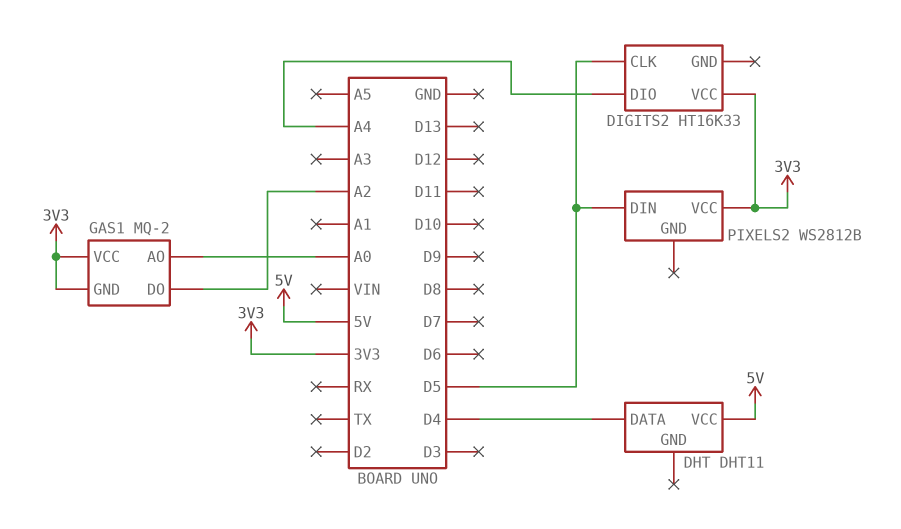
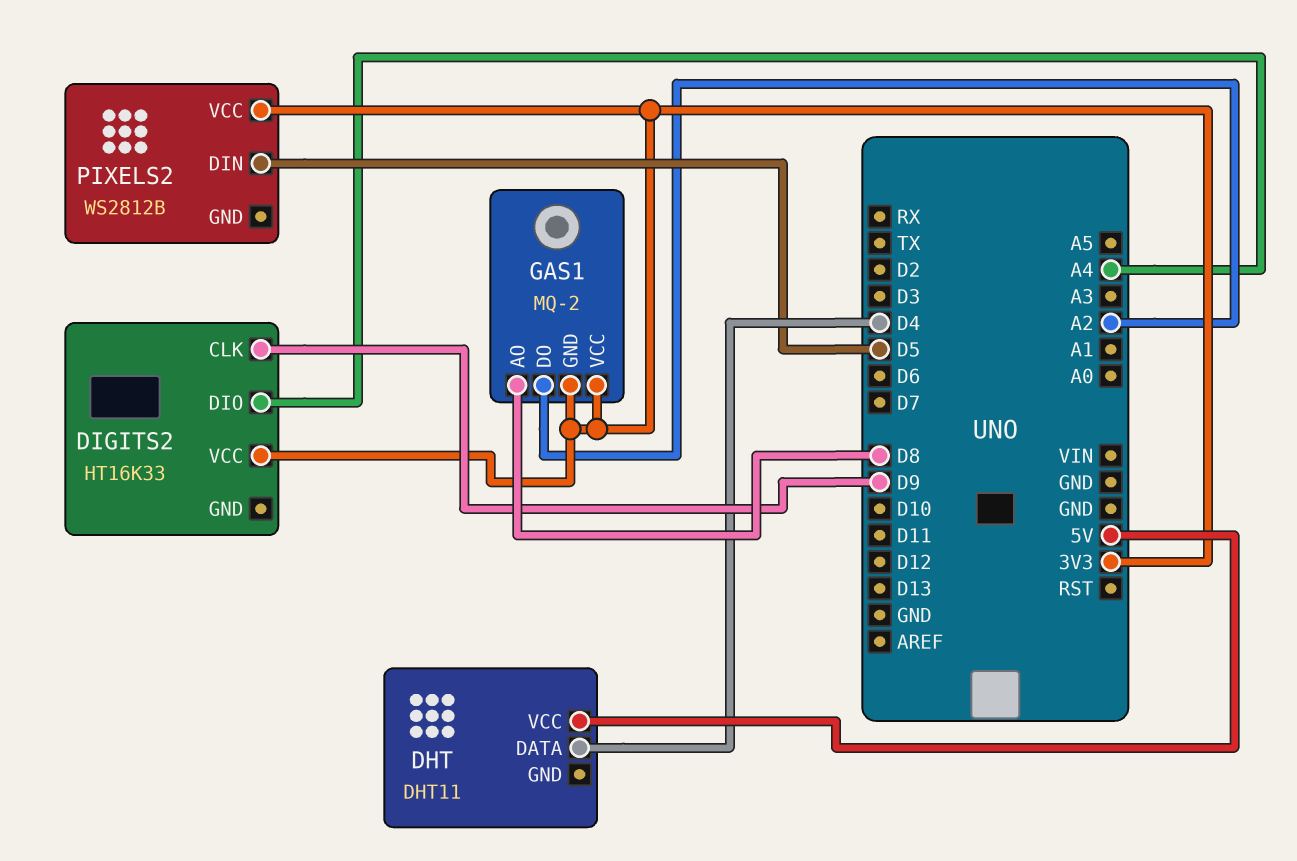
DIGITS2 pin CLK: D5 -> D9
GAS1 pin AO: A0 -> D8

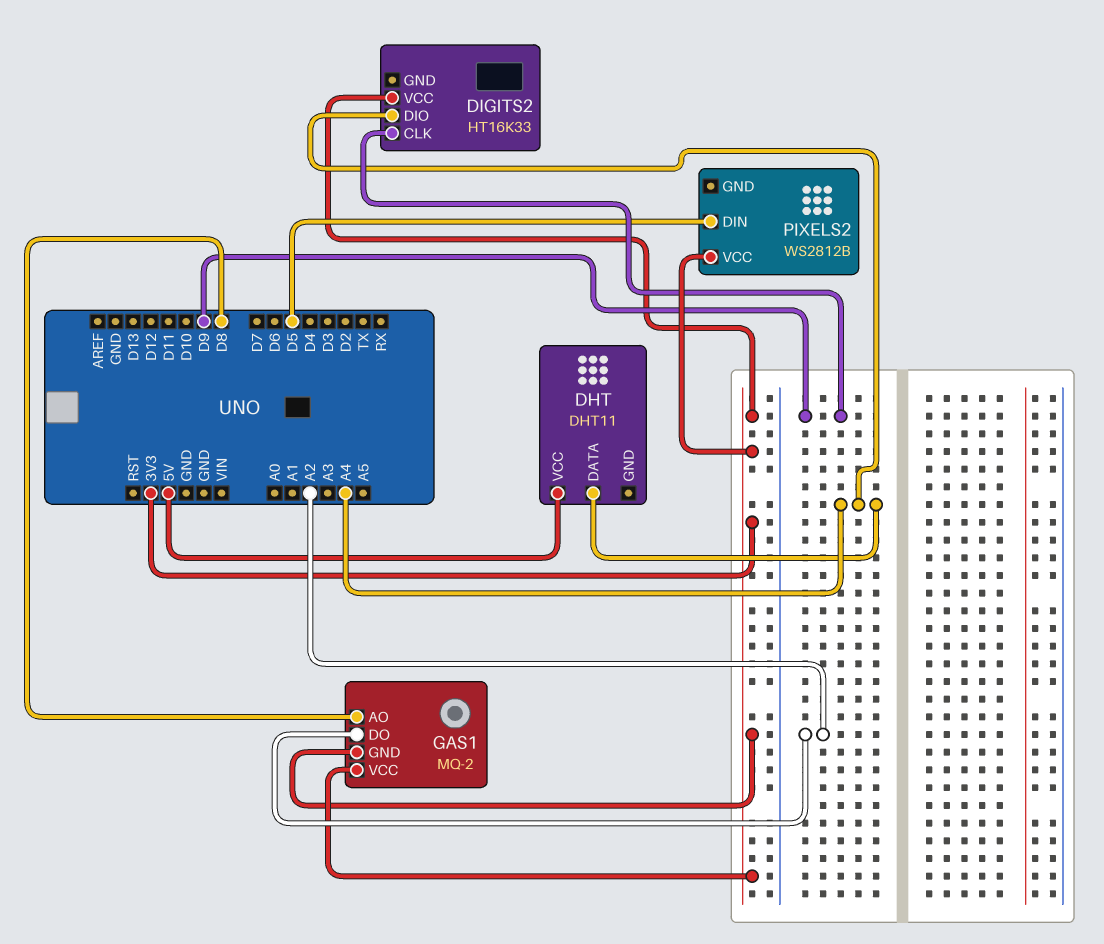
DHT pin DATA: D4 -> A4

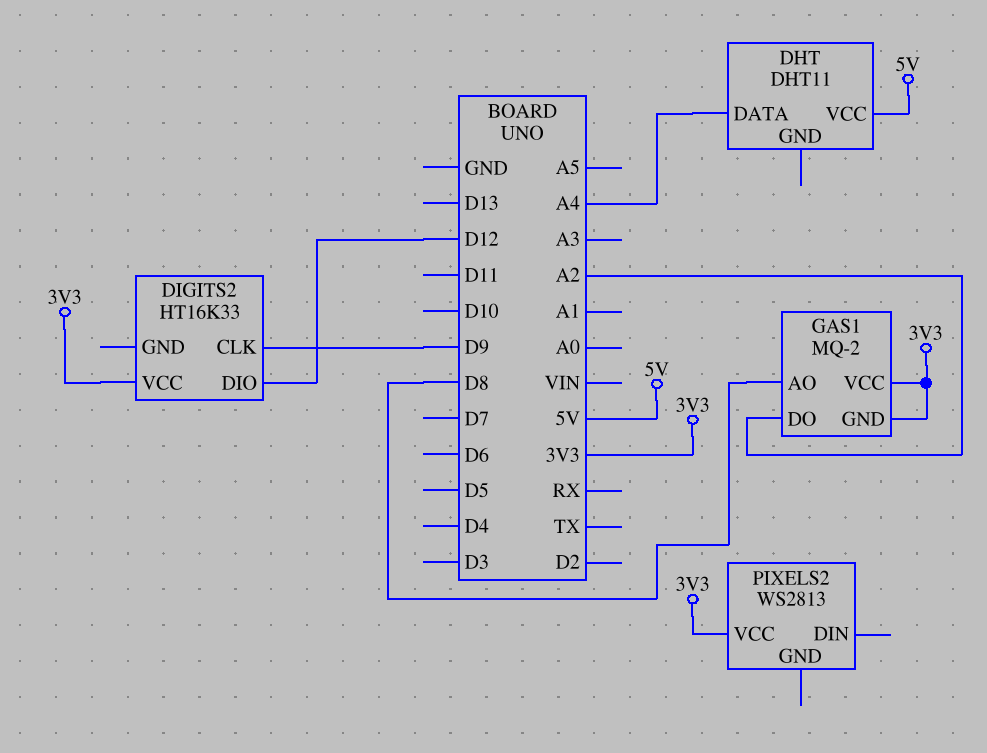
DIGITS2 pin DIO: A4 -> D12
PIXELS2: WS2812B -> WS2813
PIXELS2 pin DIN: D5 -> none

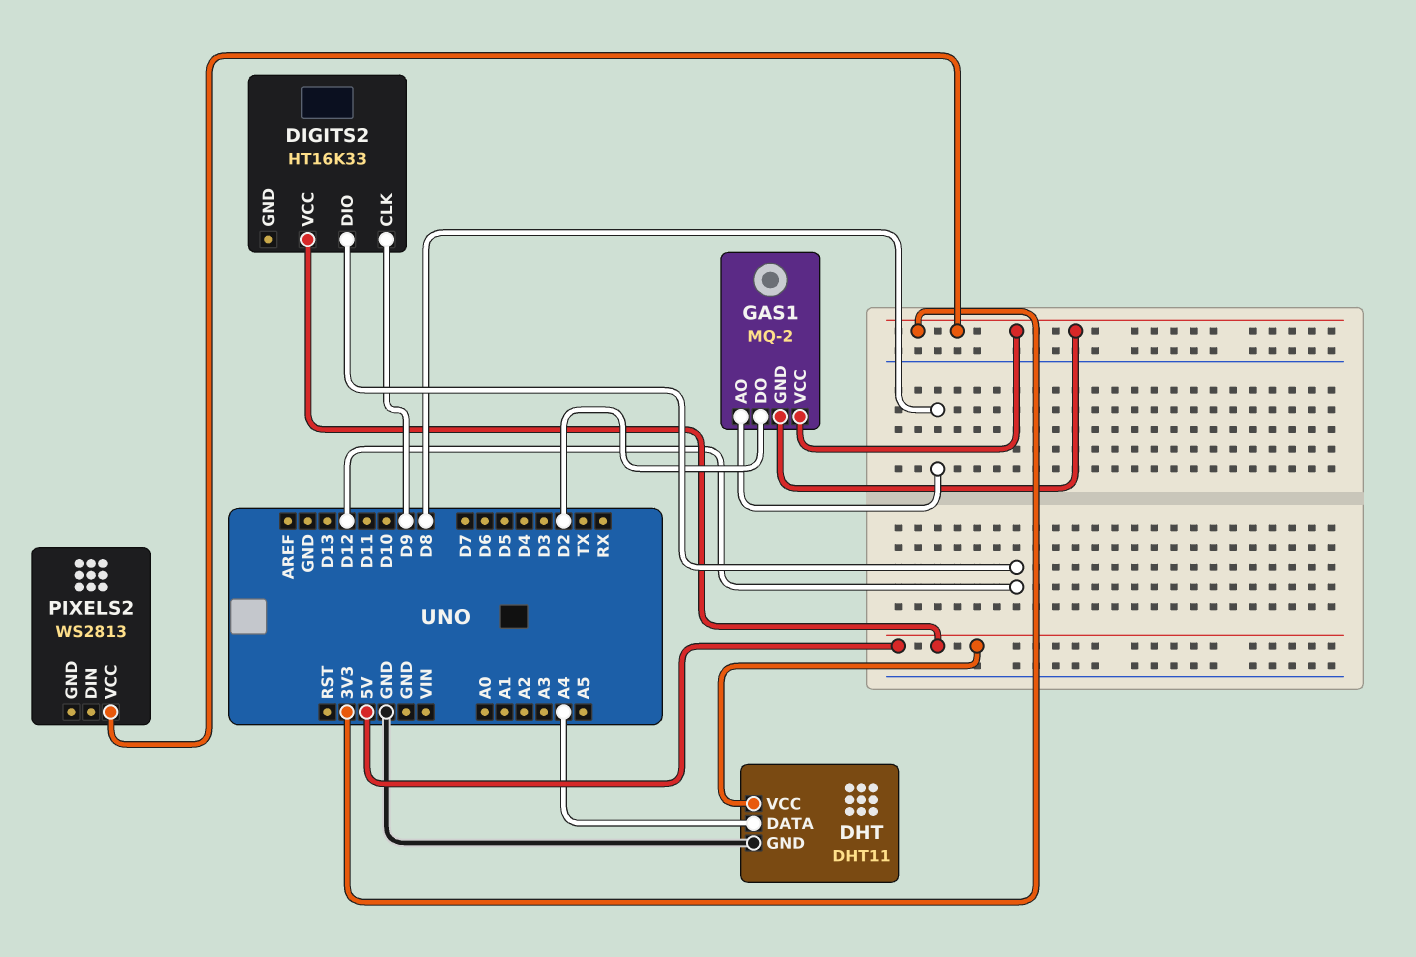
DHT pin GND: none -> GND
DIGITS2 pin VCC: 3V3 -> 5V
GAS1 pin DO: A2 -> D2

